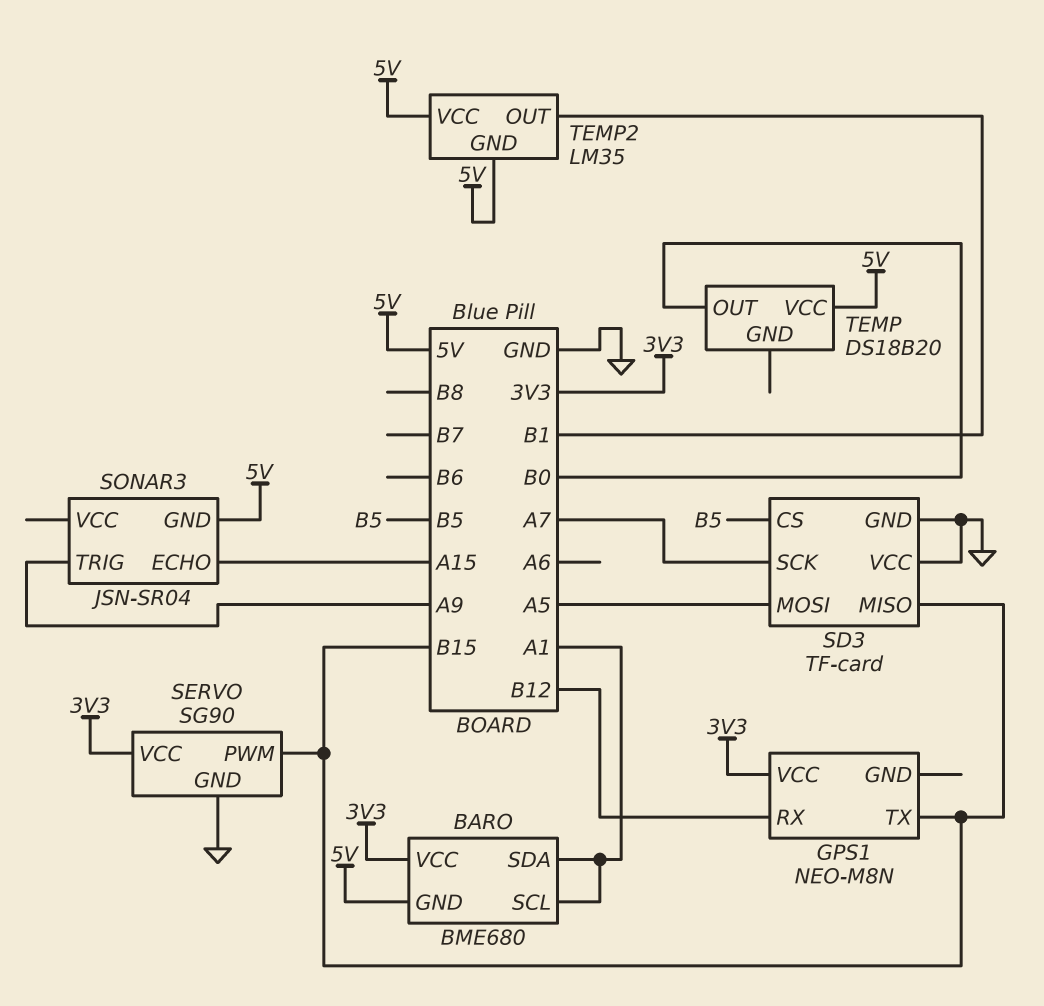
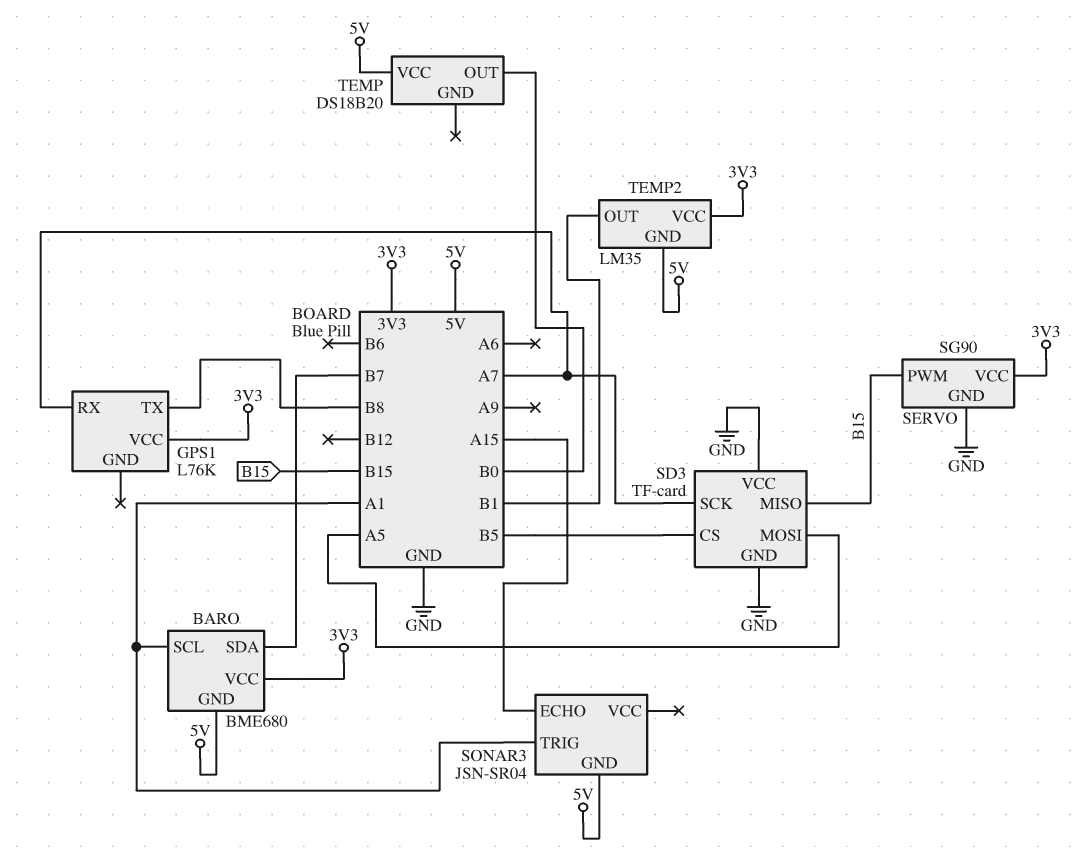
BARO pin SDA: A1 -> B7
GPS1: NEO-M8N -> L76K
GPS1 pin RX: B12 -> A7
GPS1 pin TX: B15 -> B8
SONAR3 pin TRIG: A9 -> A1
TEMP2 pin VCC: 5V -> 3V3

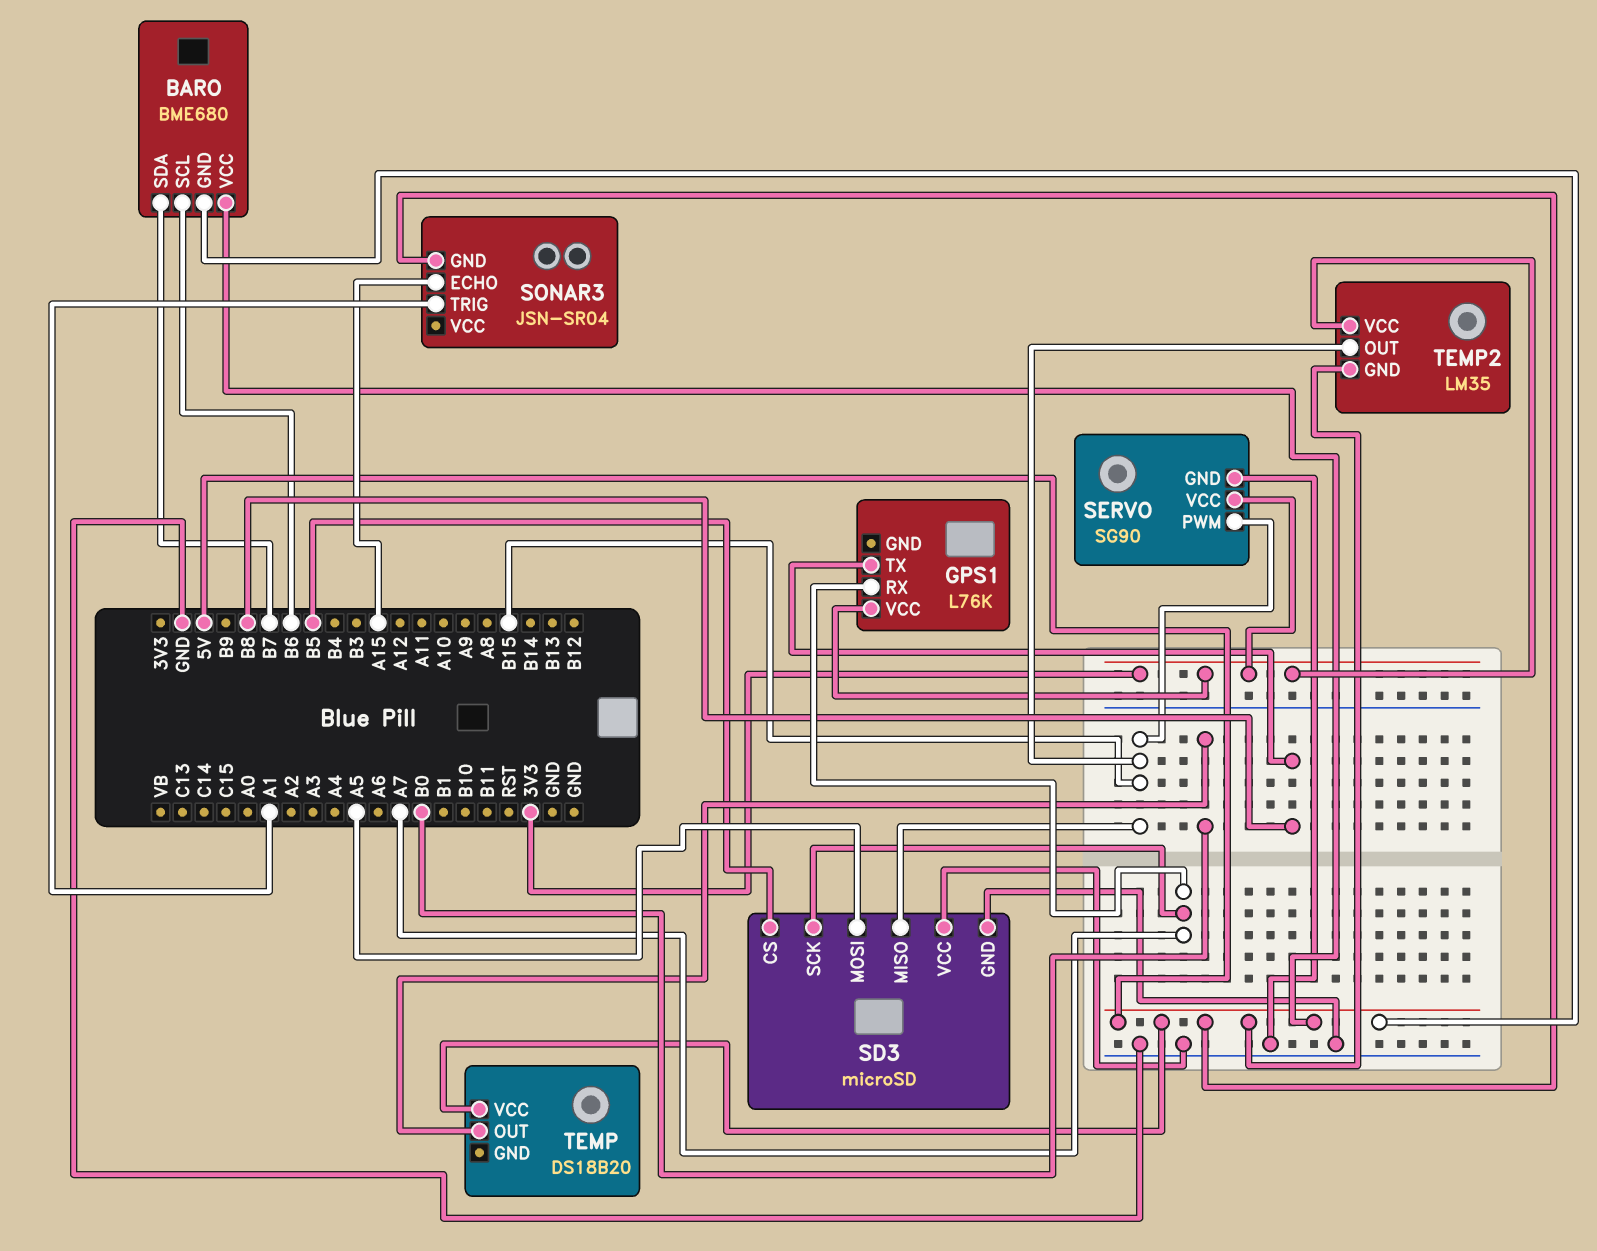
BARO pin SCL: A1 -> B6
BARO pin VCC: 3V3 -> 5V
SD3: TF-card -> microSD
TEMP2 pin OUT: B1 -> B15

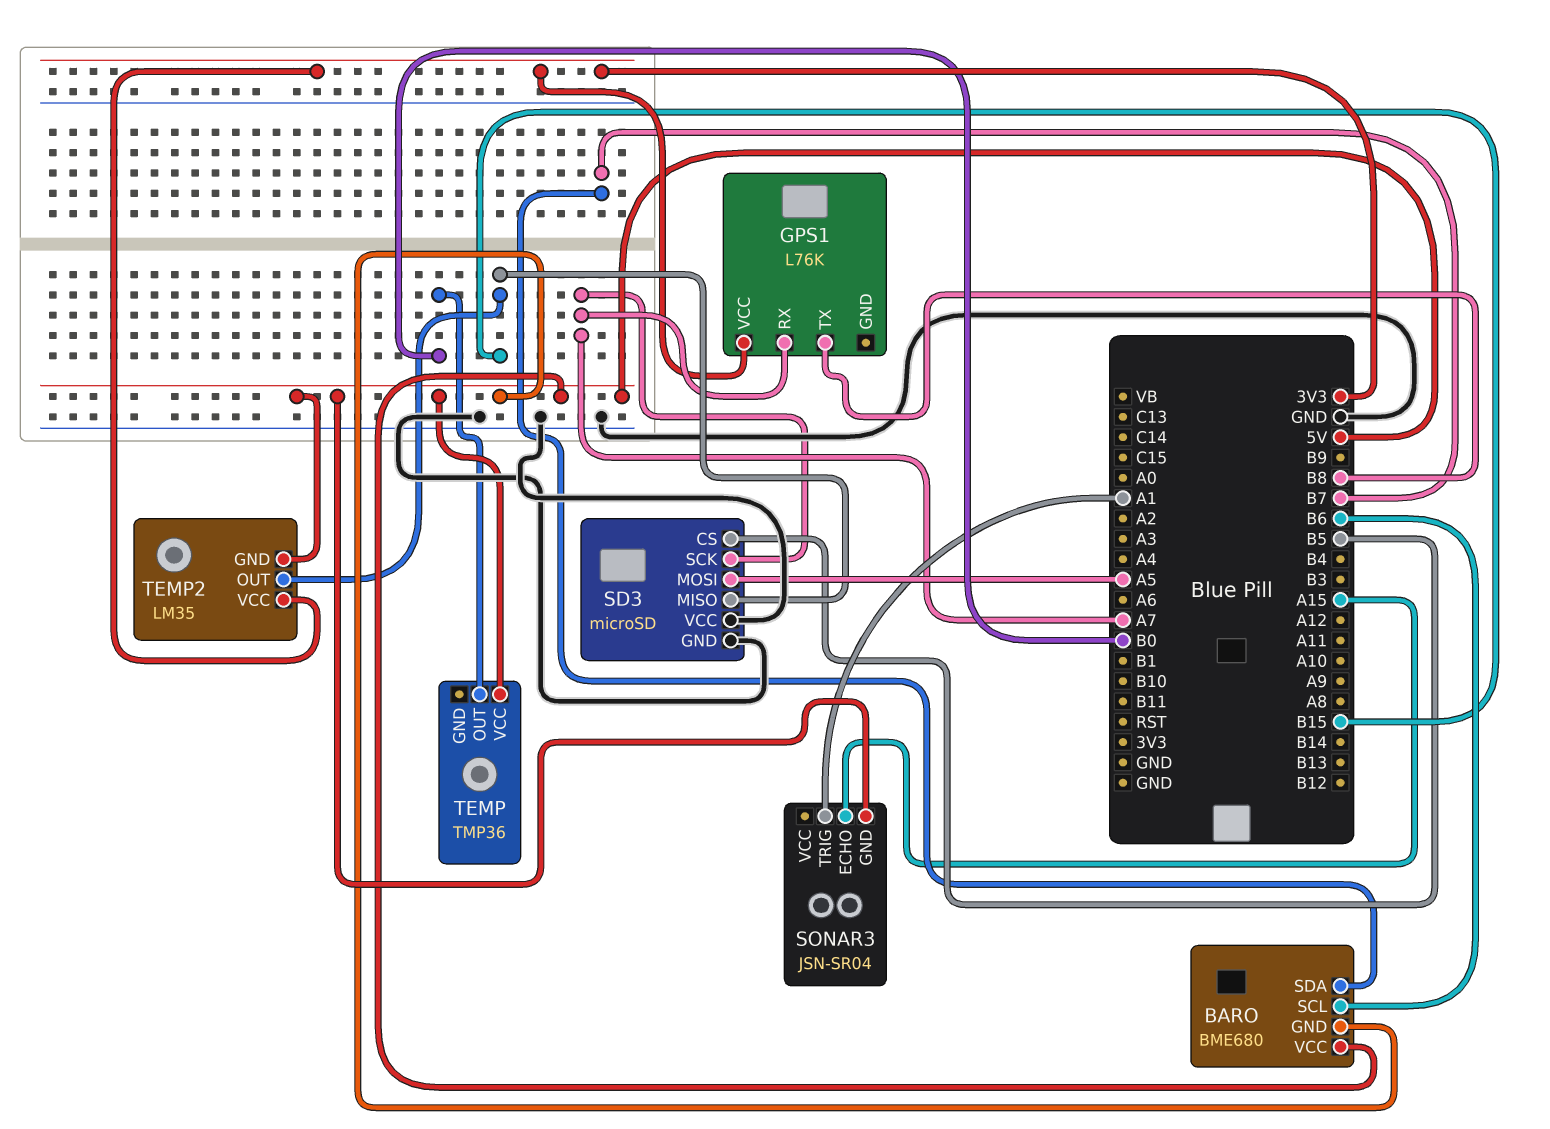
SERVO: SG90 -> none
SERVO pin GND: GND -> none
SERVO pin PWM: B15 -> none
SERVO pin VCC: 3V3 -> none
TEMP: DS18B20 -> TMP36

